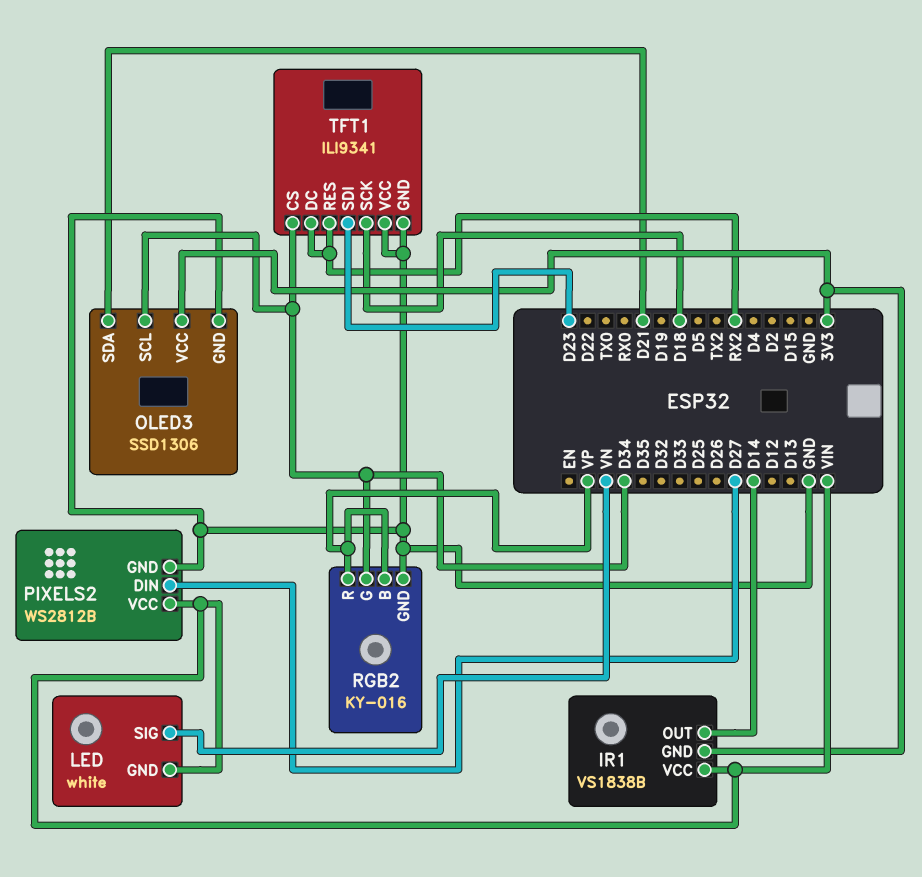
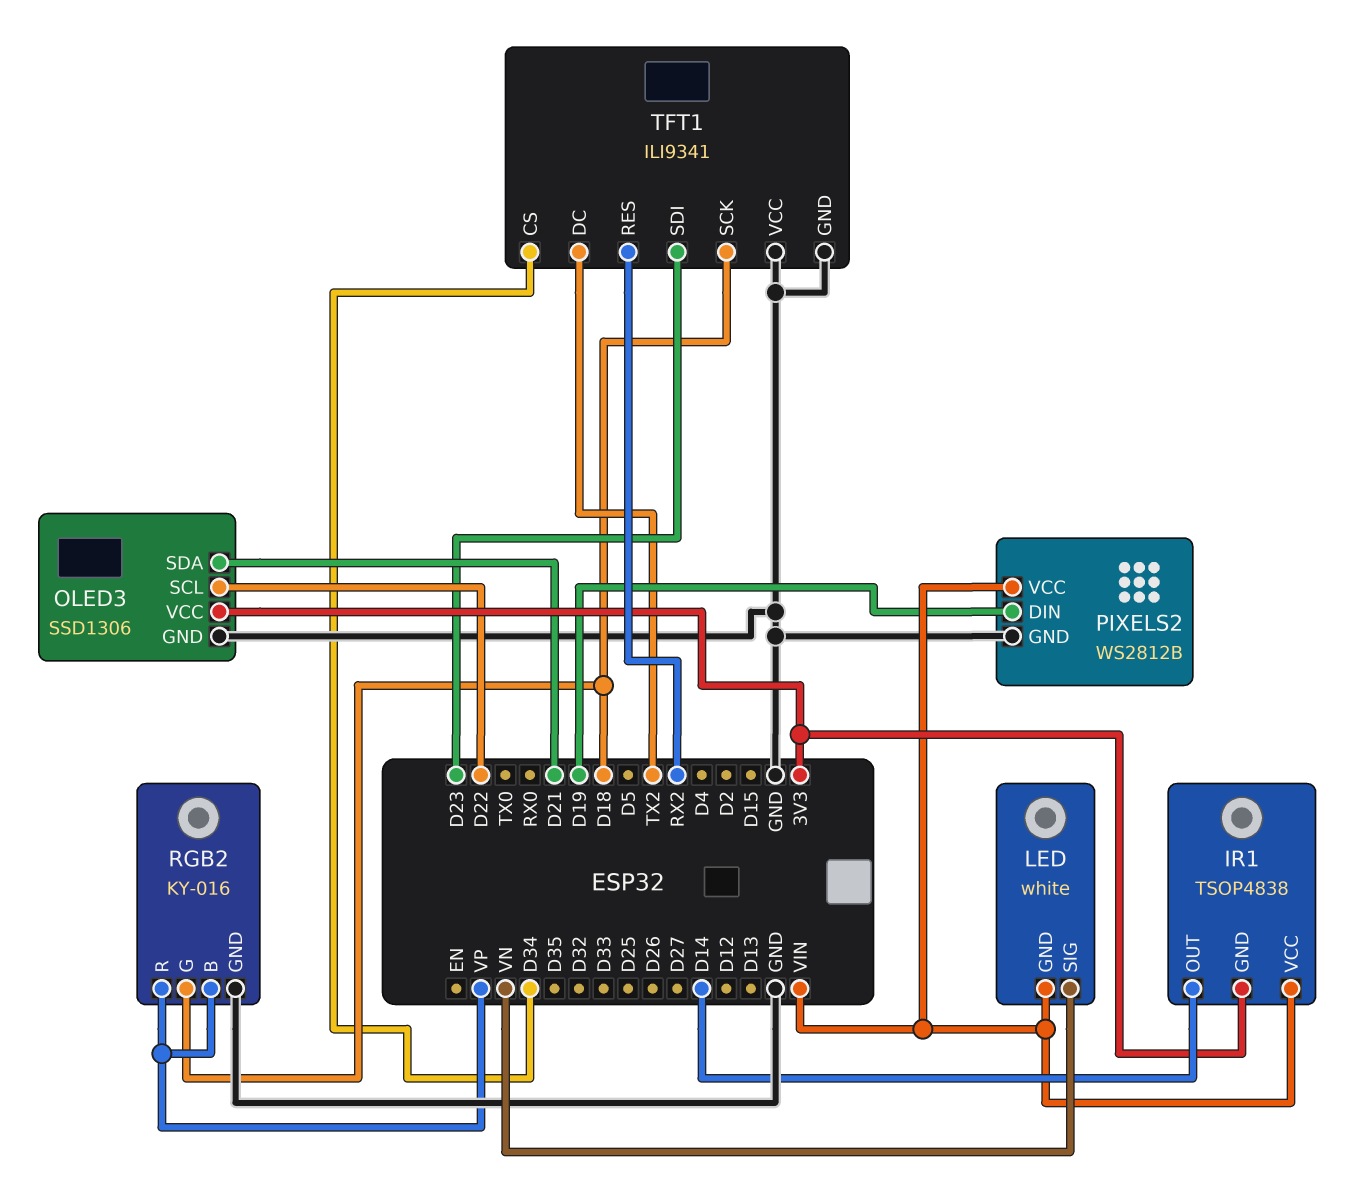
IR1: VS1838B -> TSOP4838
OLED3 pin SCL: D34 -> D22
PIXELS2 pin DIN: D27 -> D19
RGB2 pin G: D34 -> D18
TFT1 pin DC: RX2 -> TX2

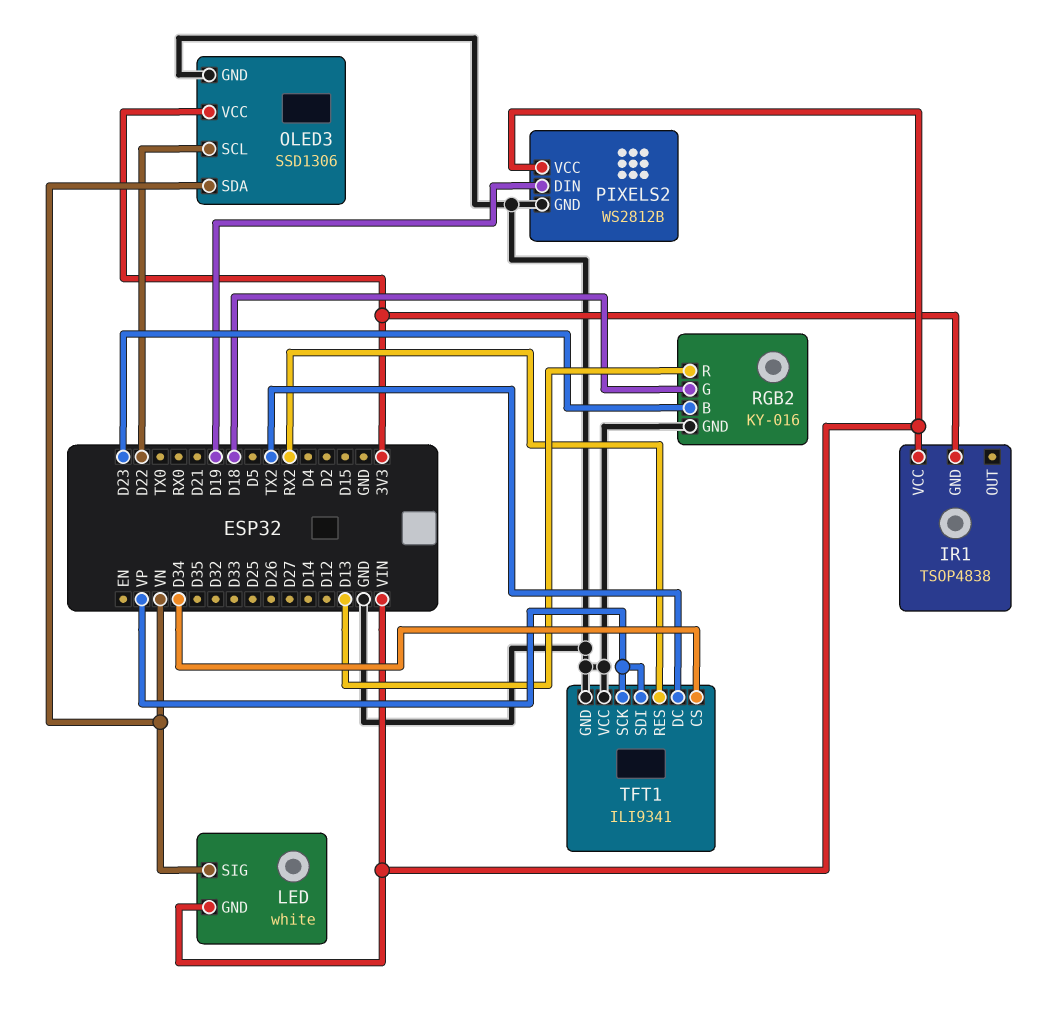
IR1 pin OUT: D14 -> none
OLED3 pin SDA: D21 -> VN
RGB2 pin B: VP -> D23
RGB2 pin R: VP -> D13
TFT1 pin SCK: D18 -> VP
TFT1 pin SDI: D23 -> VP

